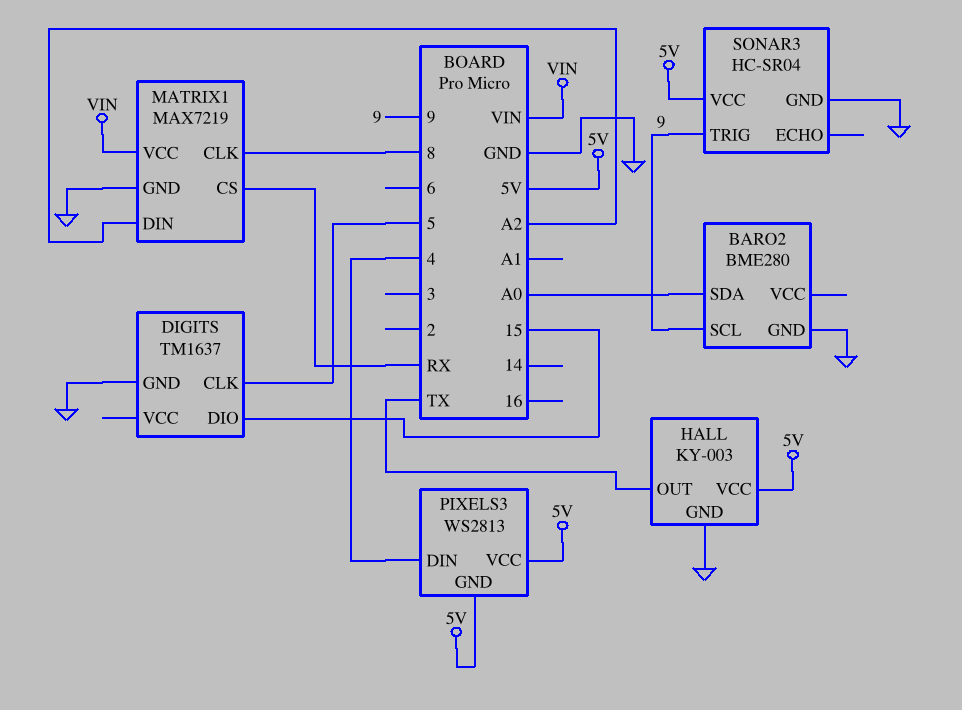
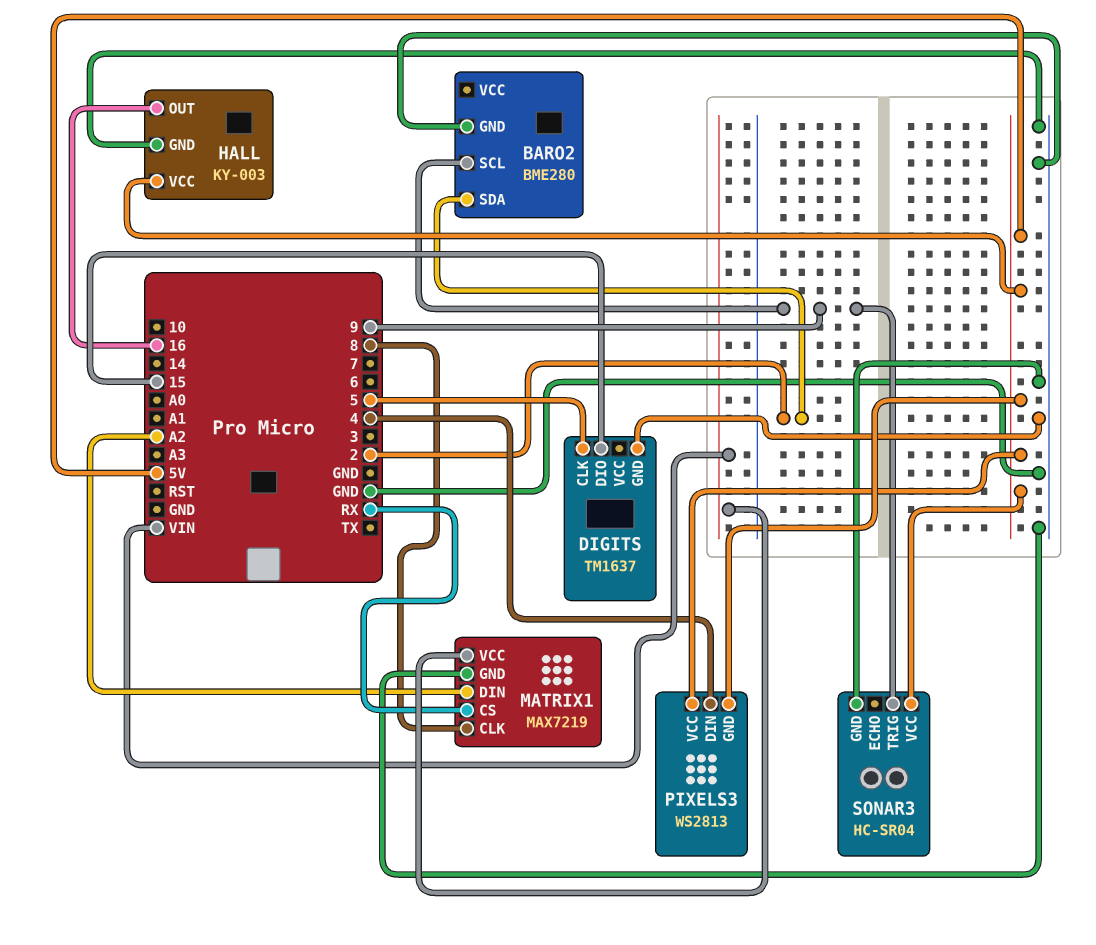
BARO2 pin SDA: A0 -> 2
HALL pin OUT: TX -> 16

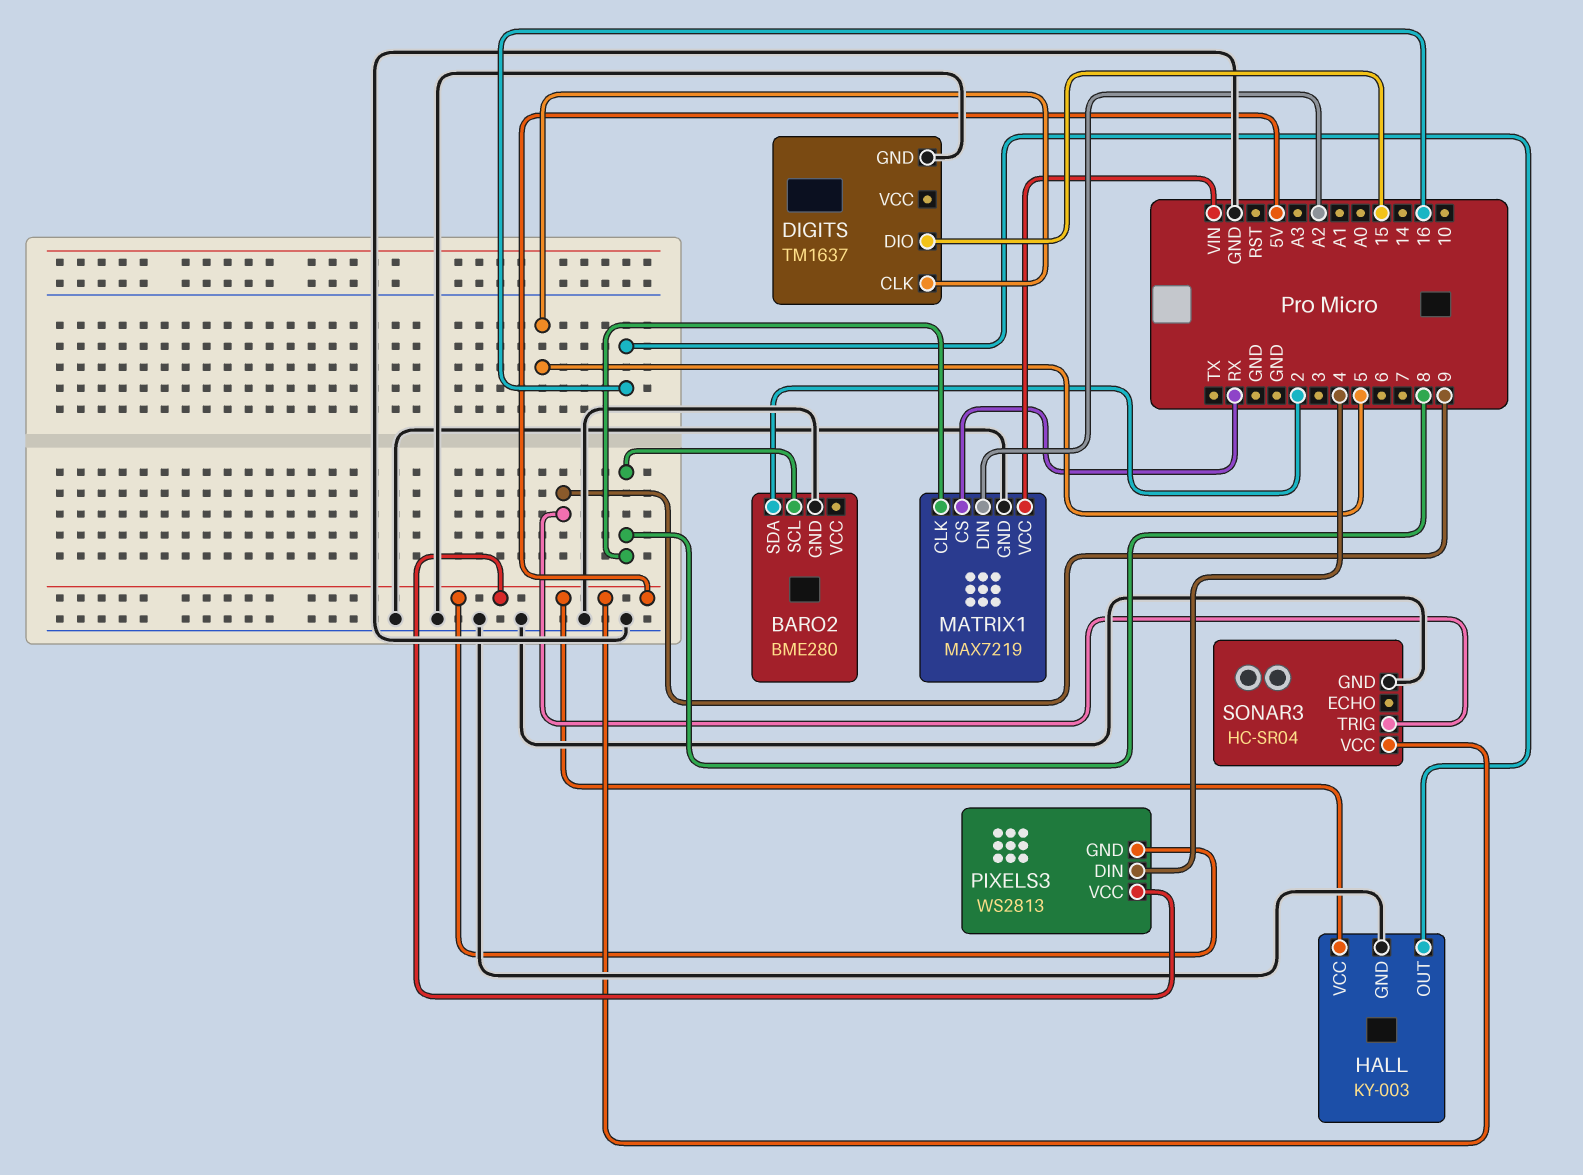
BARO2 pin SCL: 9 -> 8

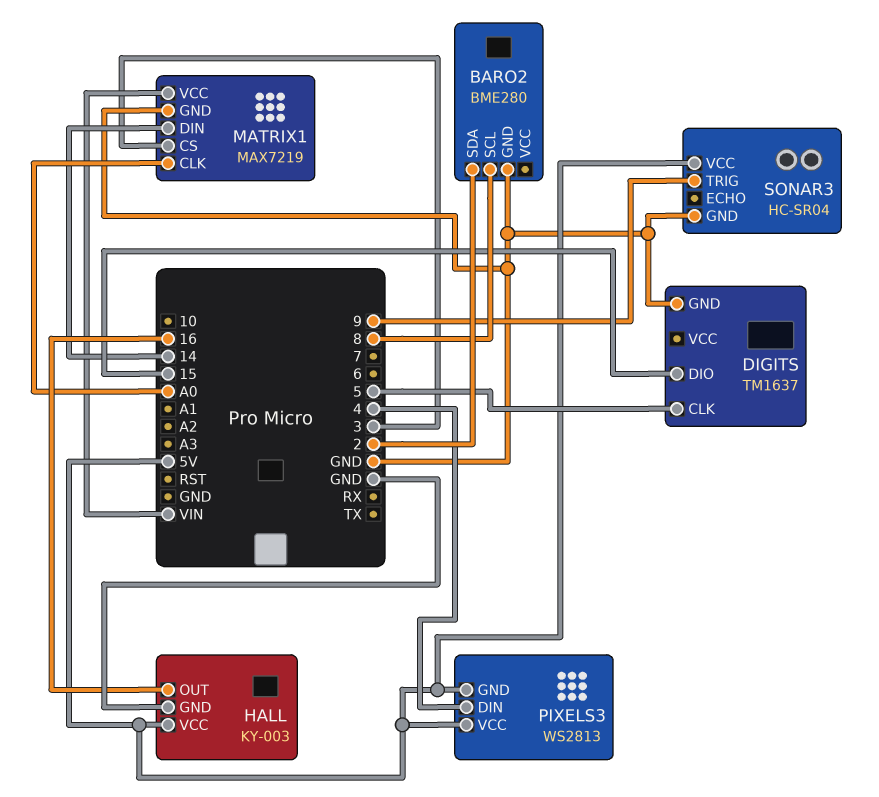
MATRIX1 pin CLK: 8 -> A0
MATRIX1 pin CS: RX -> 3
MATRIX1 pin DIN: A2 -> 14

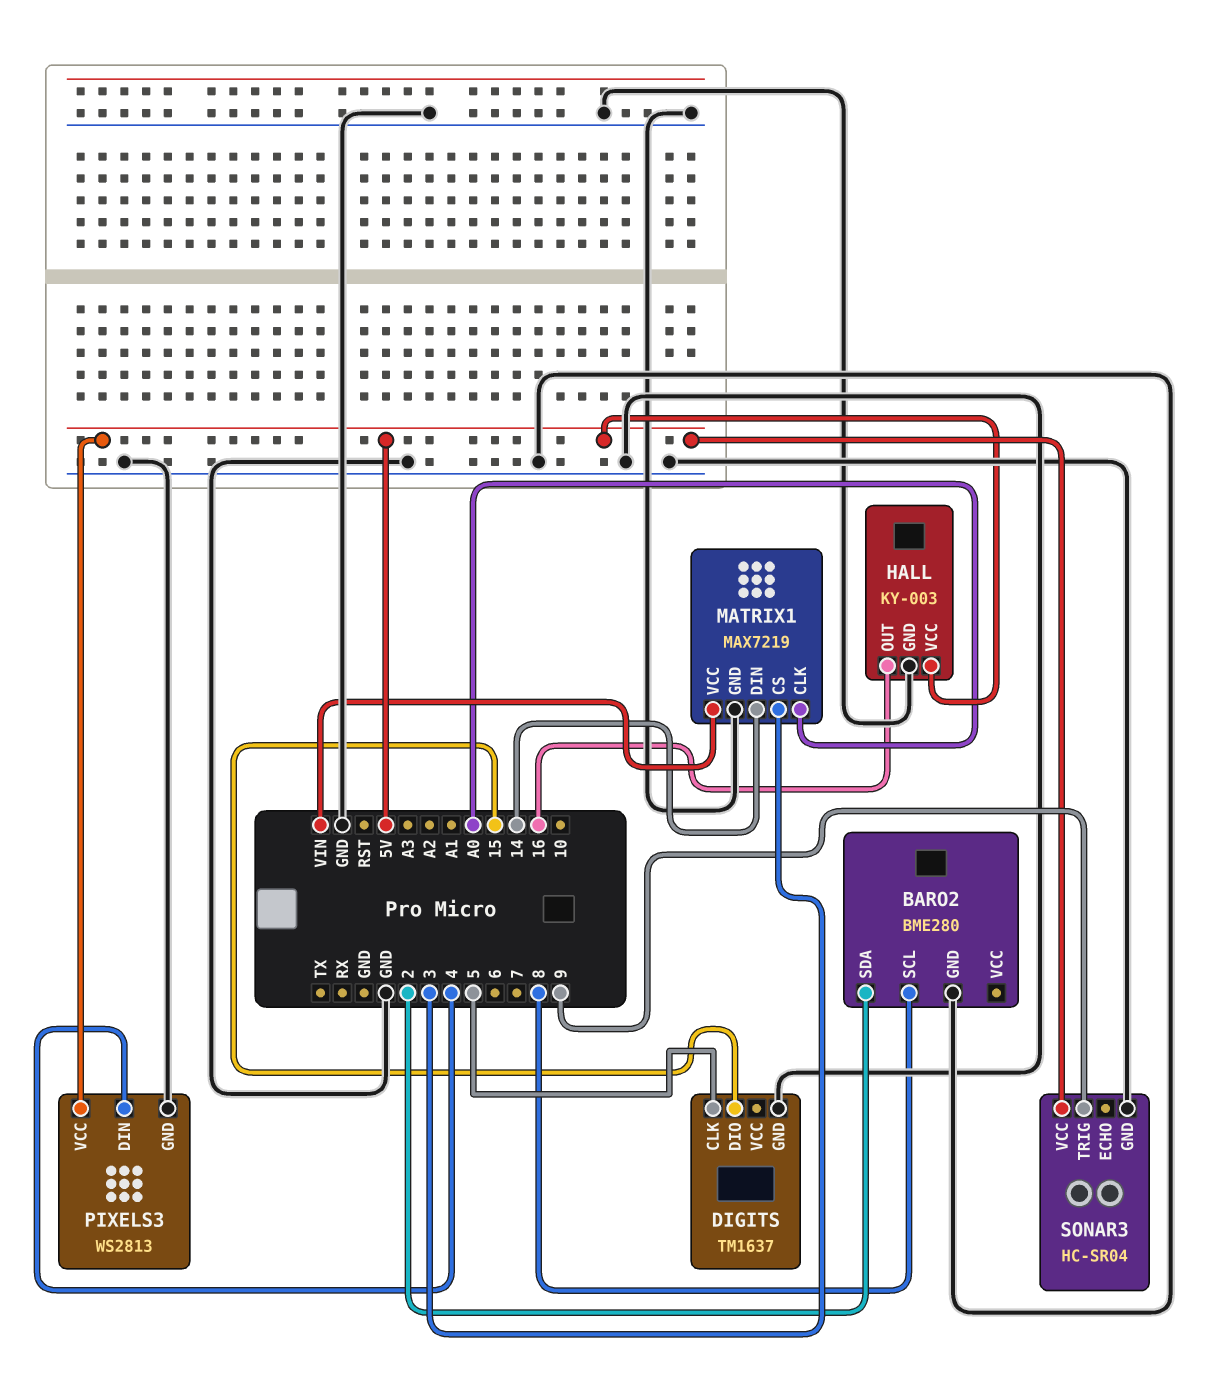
PIXELS3 pin GND: 5V -> GND

